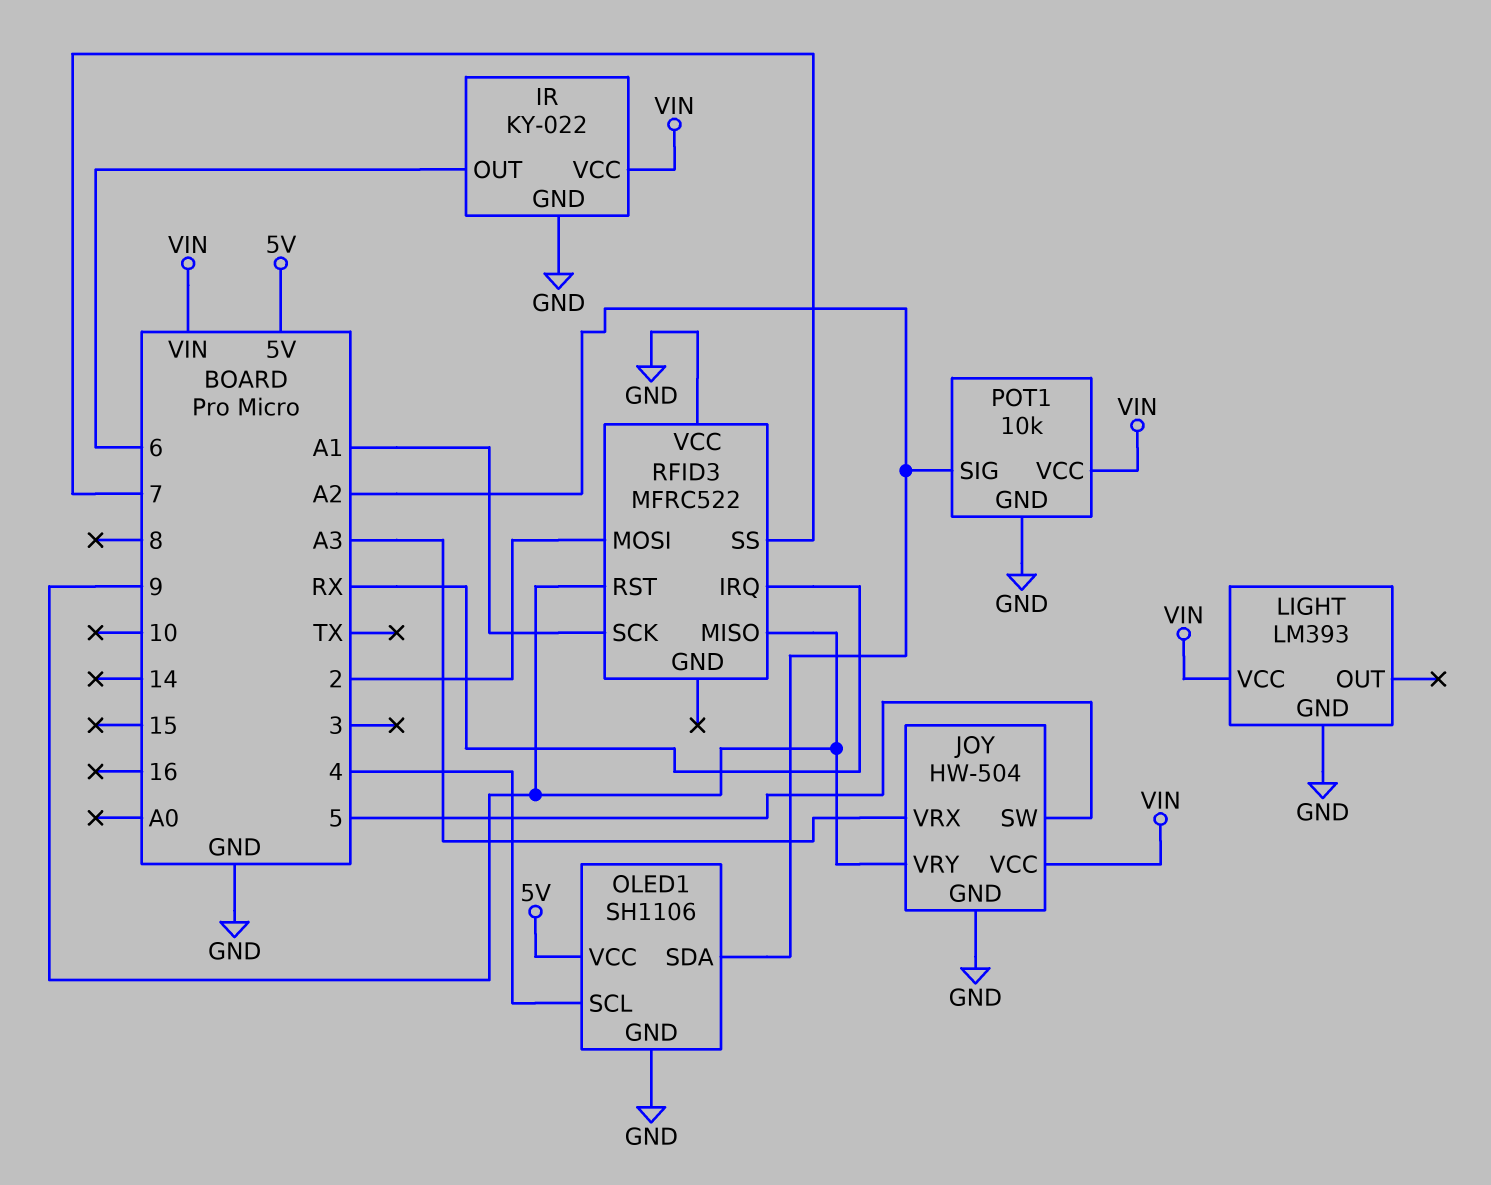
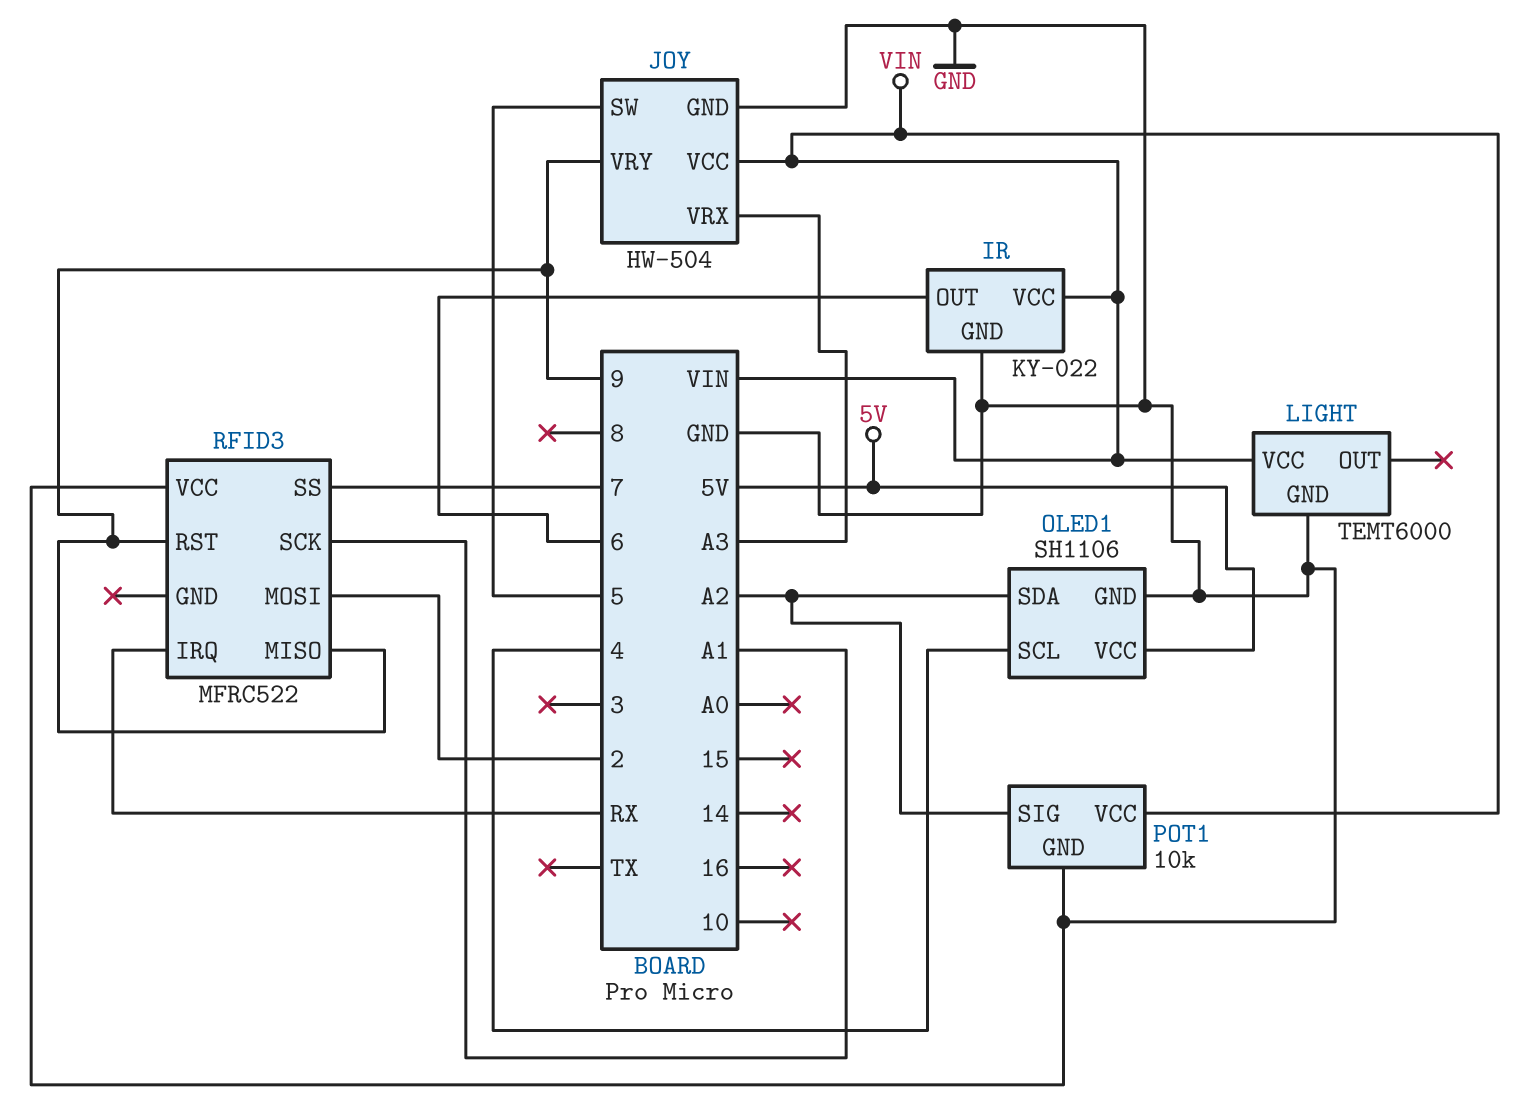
LIGHT: LM393 -> TEMT6000

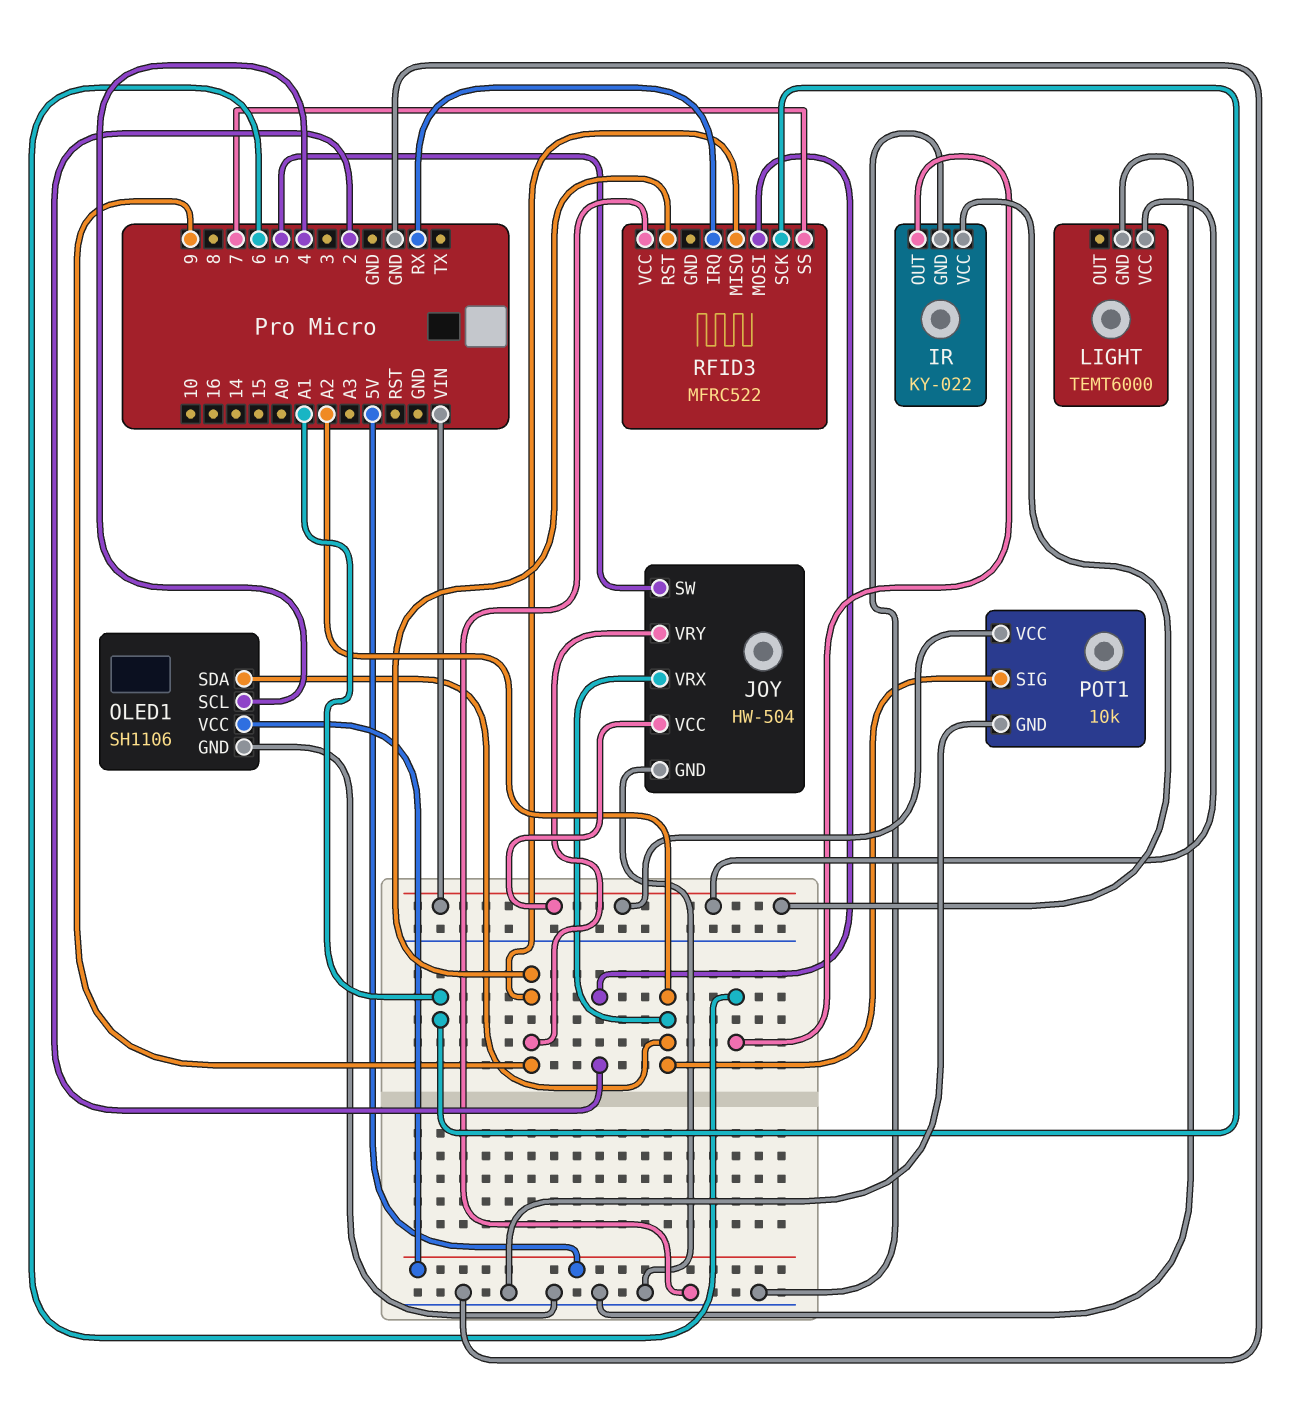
JOY pin VRX: A3 -> A2

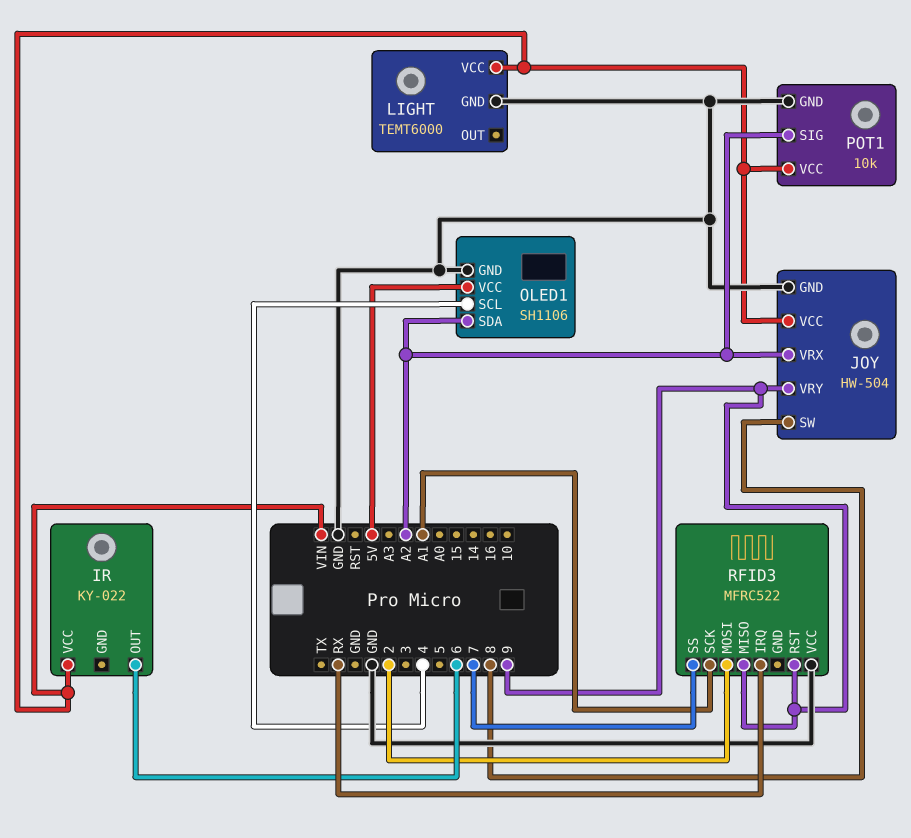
IR pin GND: GND -> none
JOY pin SW: 5 -> 8

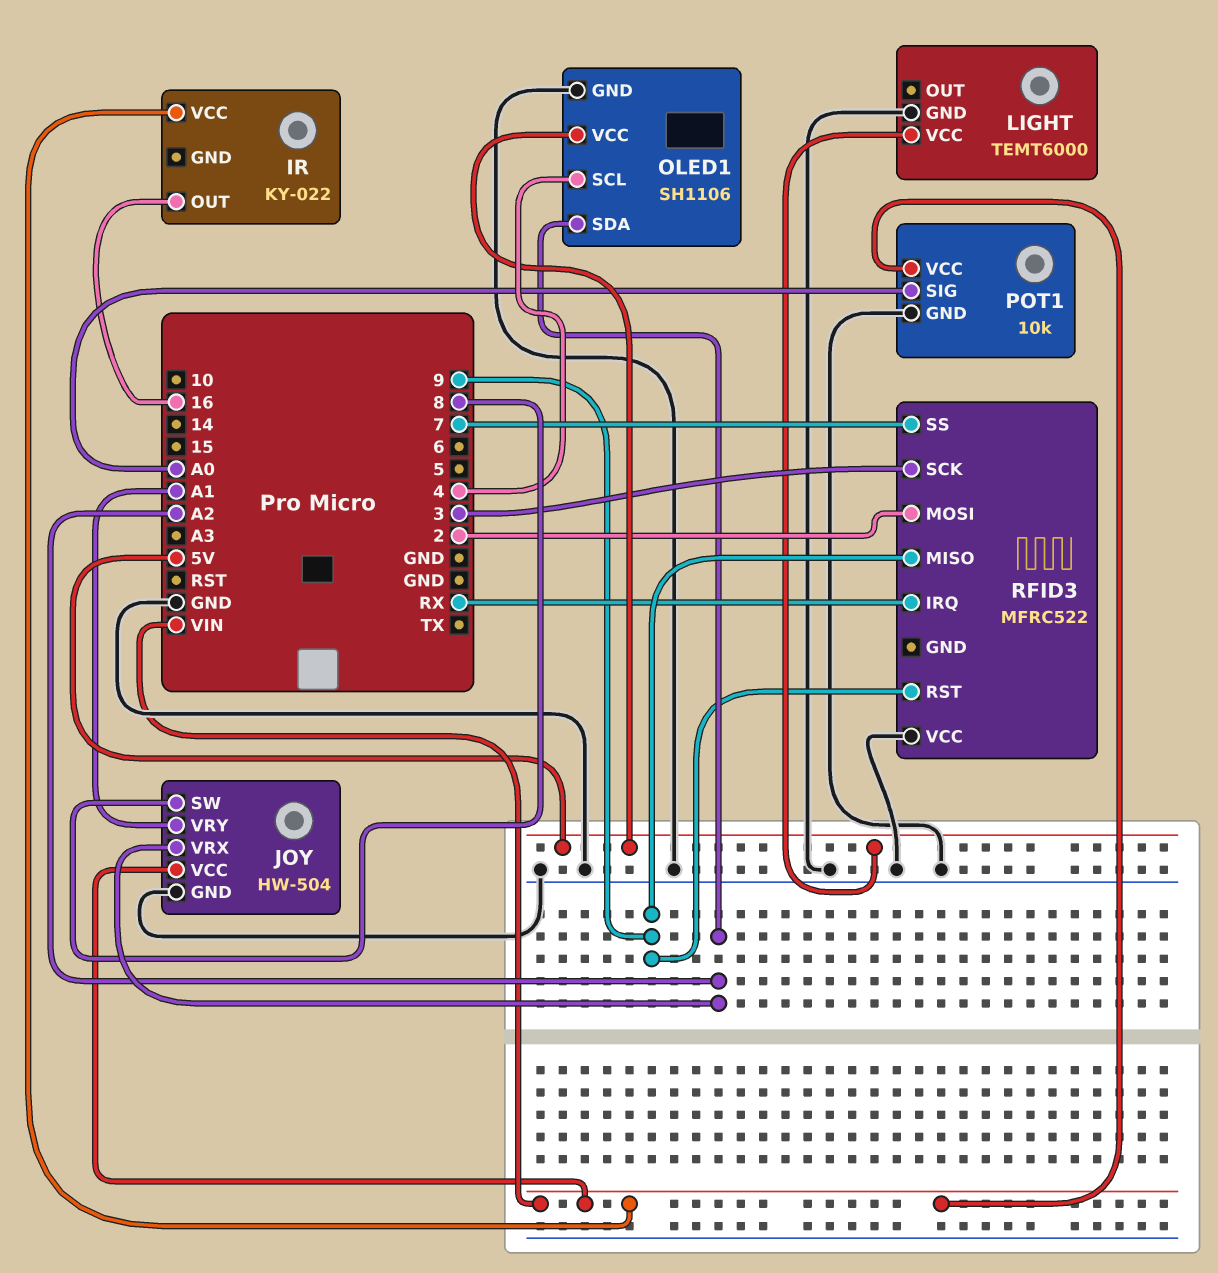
IR pin OUT: 6 -> 16
JOY pin VRY: 9 -> A1
LIGHT pin VCC: VIN -> 5V
POT1 pin SIG: A2 -> A0
RFID3 pin SCK: A1 -> 3

